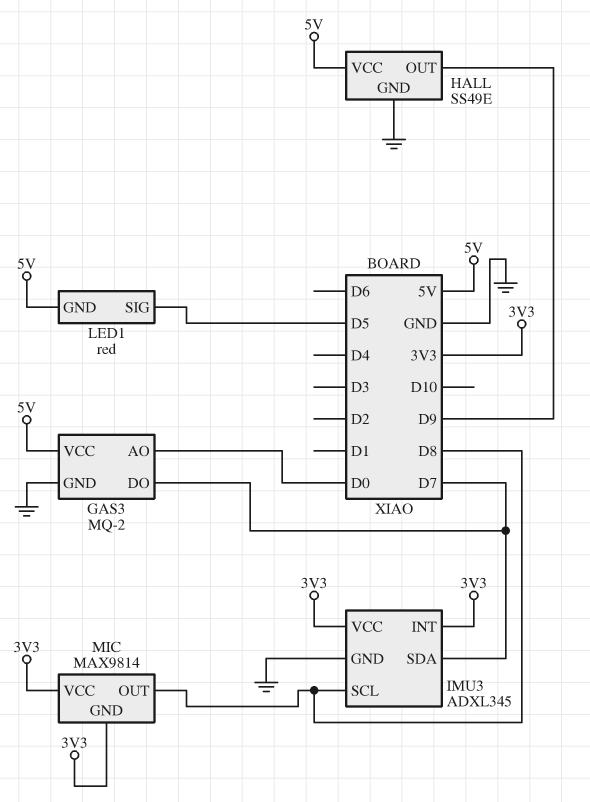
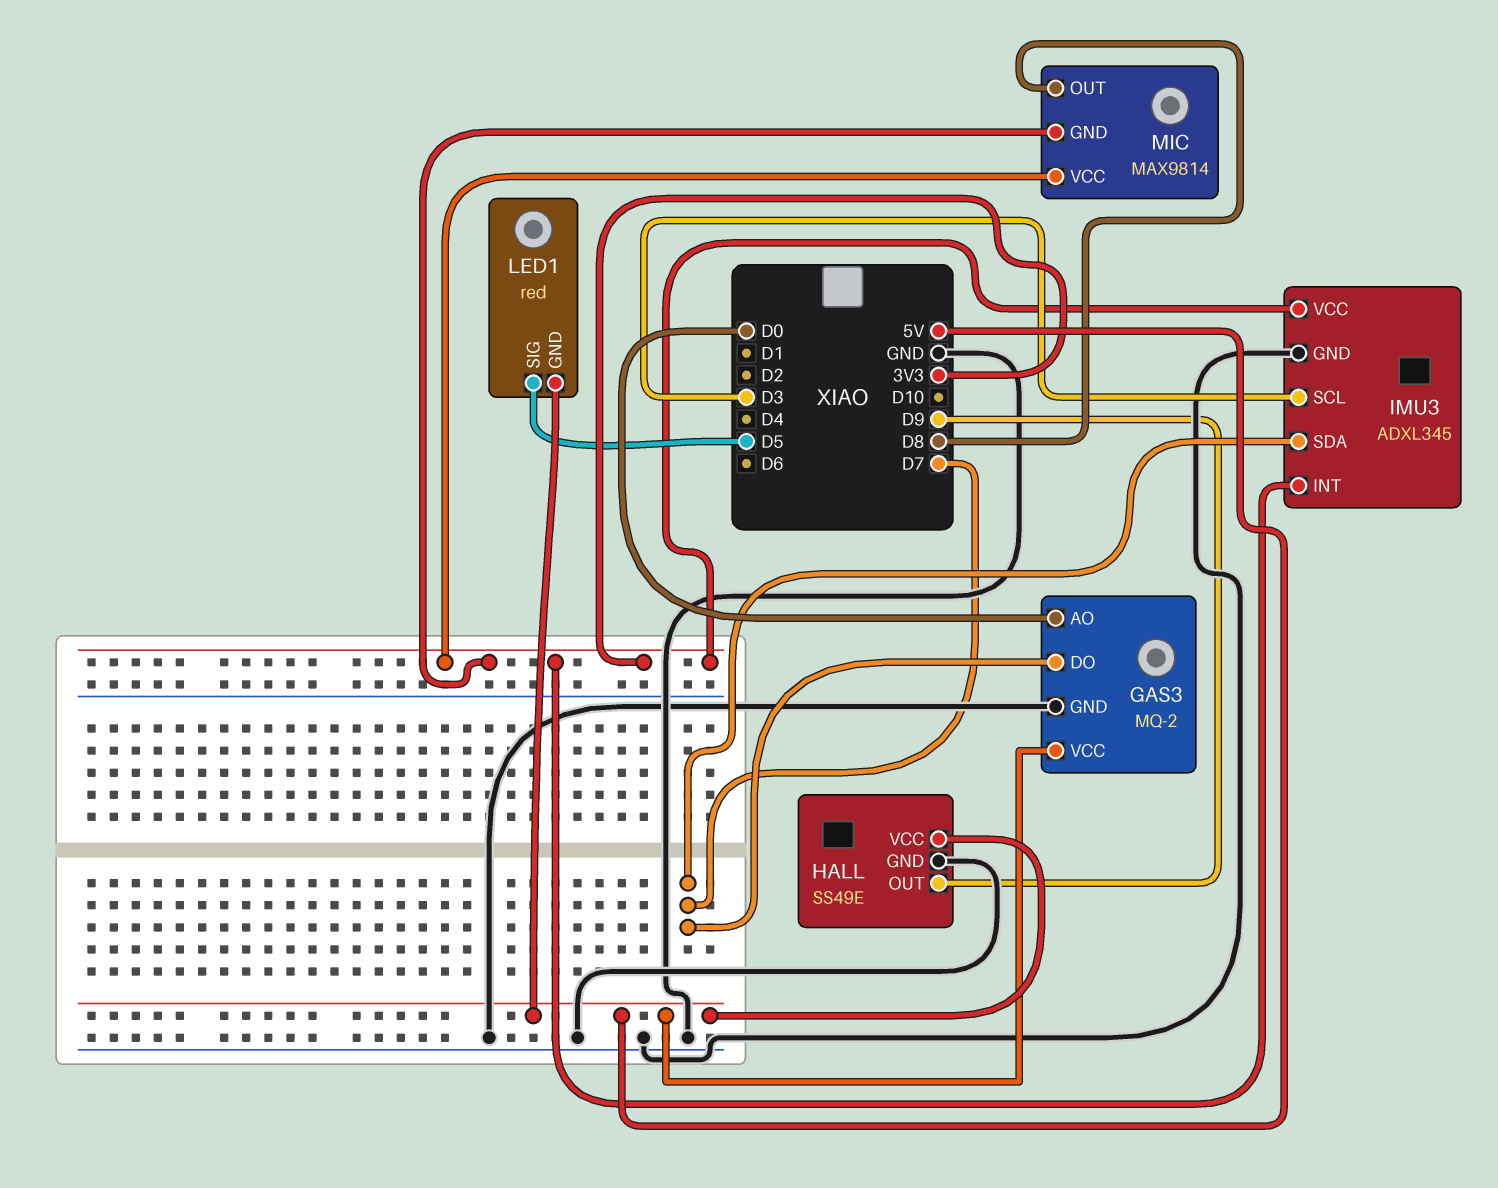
IMU3 pin SCL: D8 -> D3

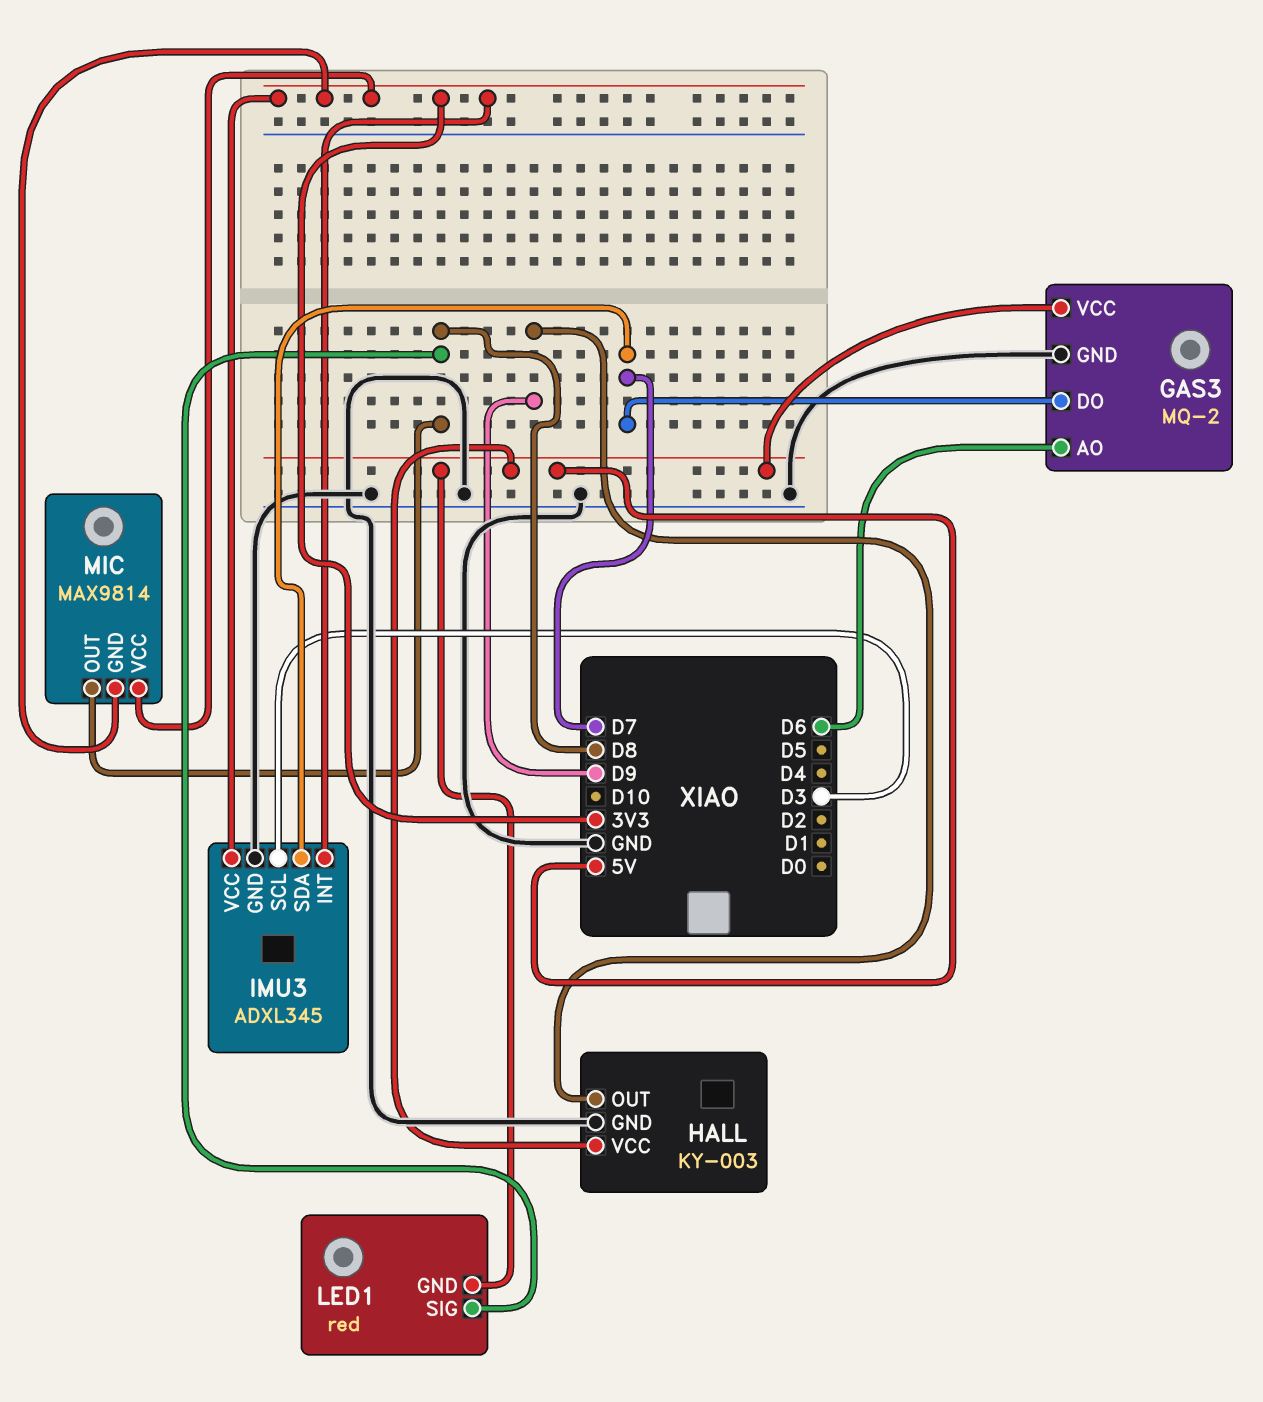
GAS3 pin AO: D0 -> D6
HALL: SS49E -> KY-003
LED1 pin SIG: D5 -> D8

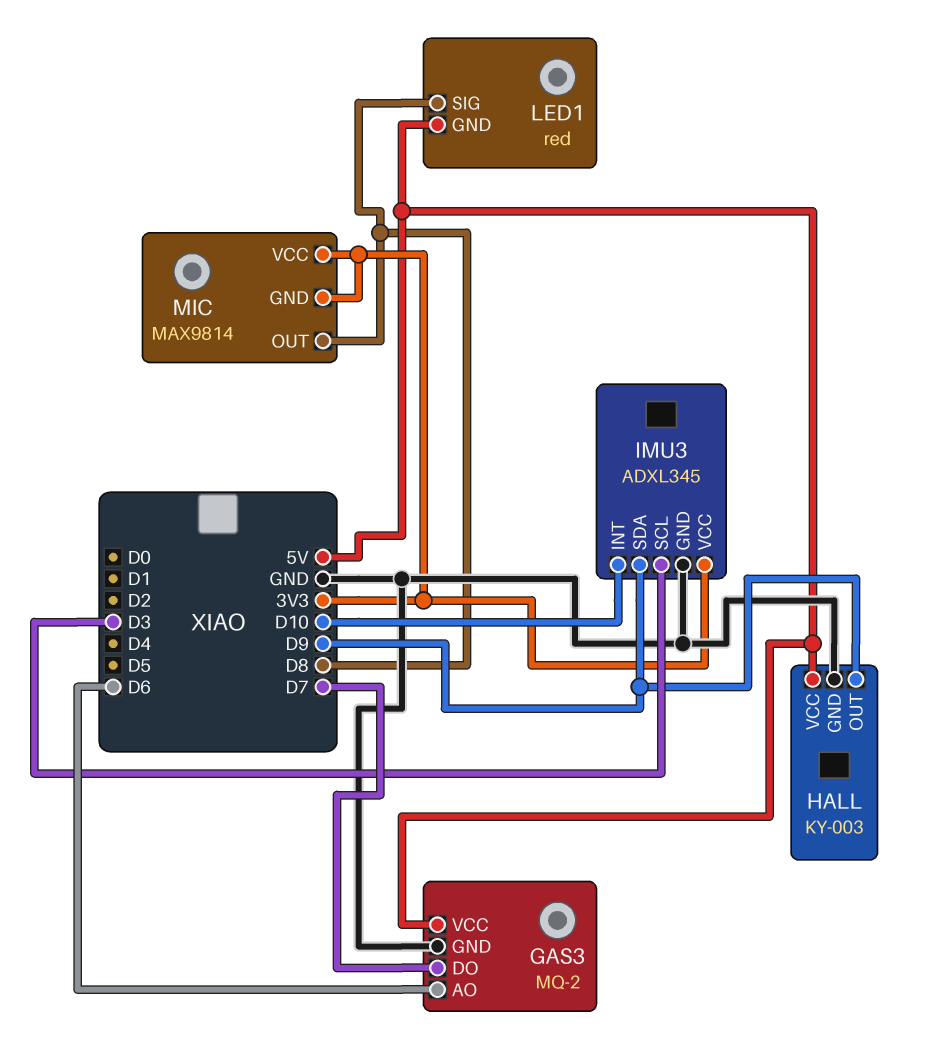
IMU3 pin INT: 3V3 -> D10
IMU3 pin SDA: D7 -> D9

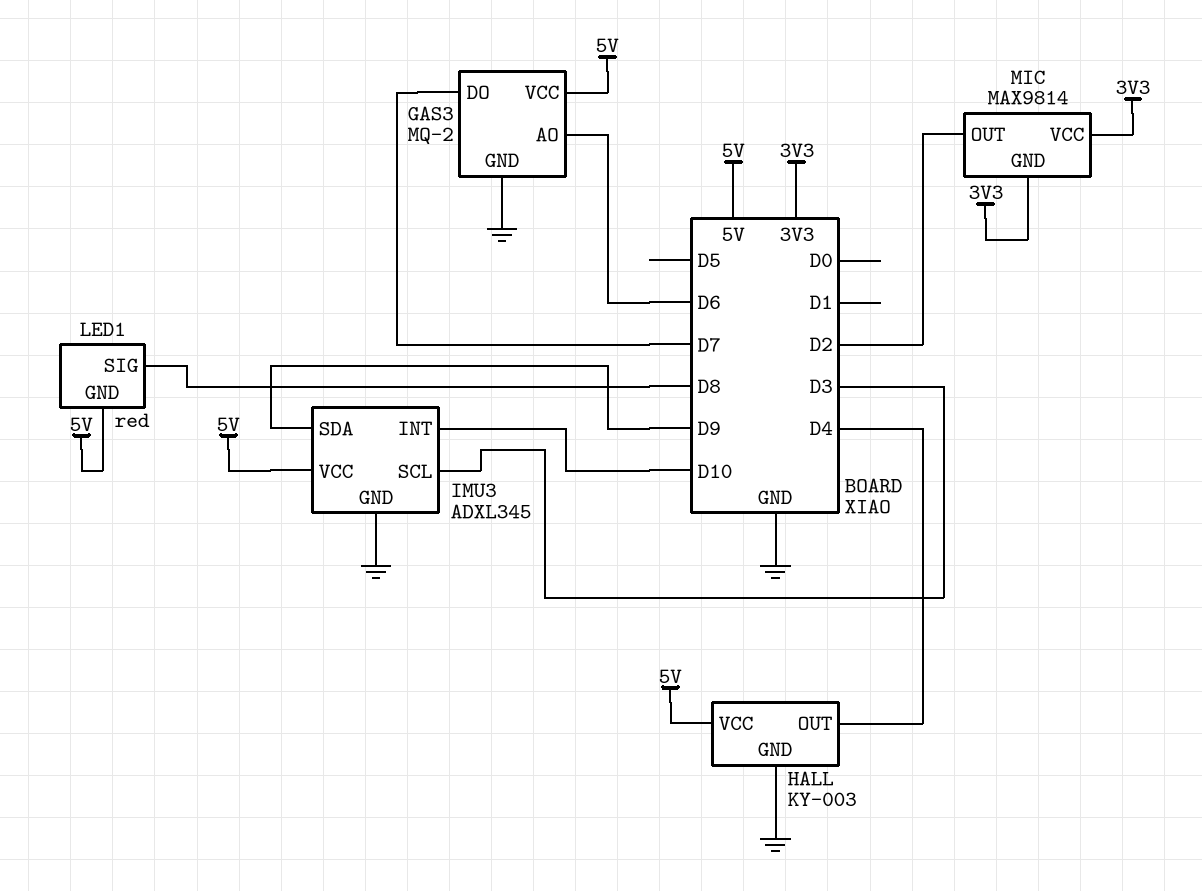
HALL pin OUT: D9 -> D4
IMU3 pin VCC: 3V3 -> 5V
MIC pin OUT: D8 -> D2

